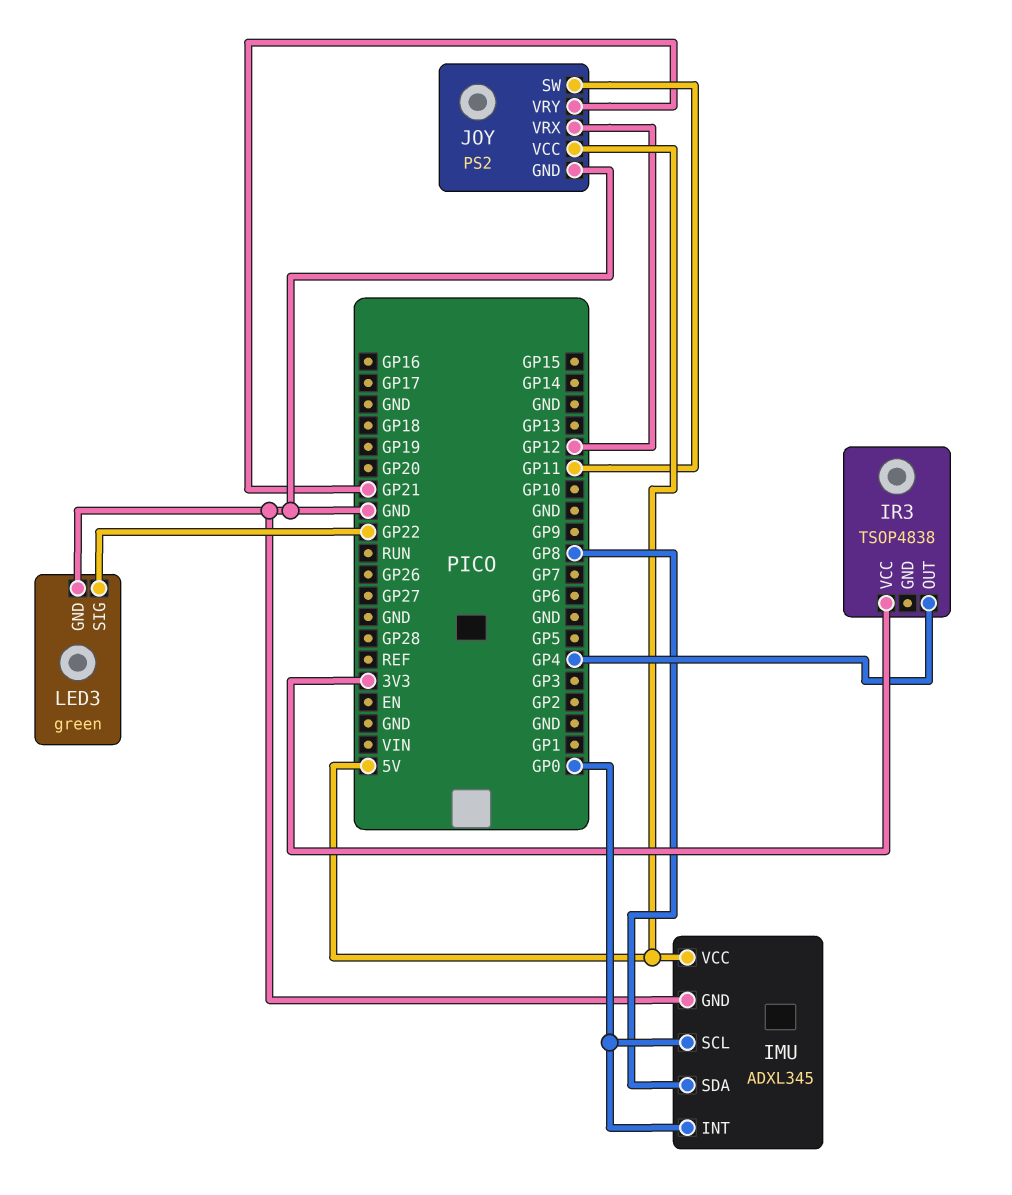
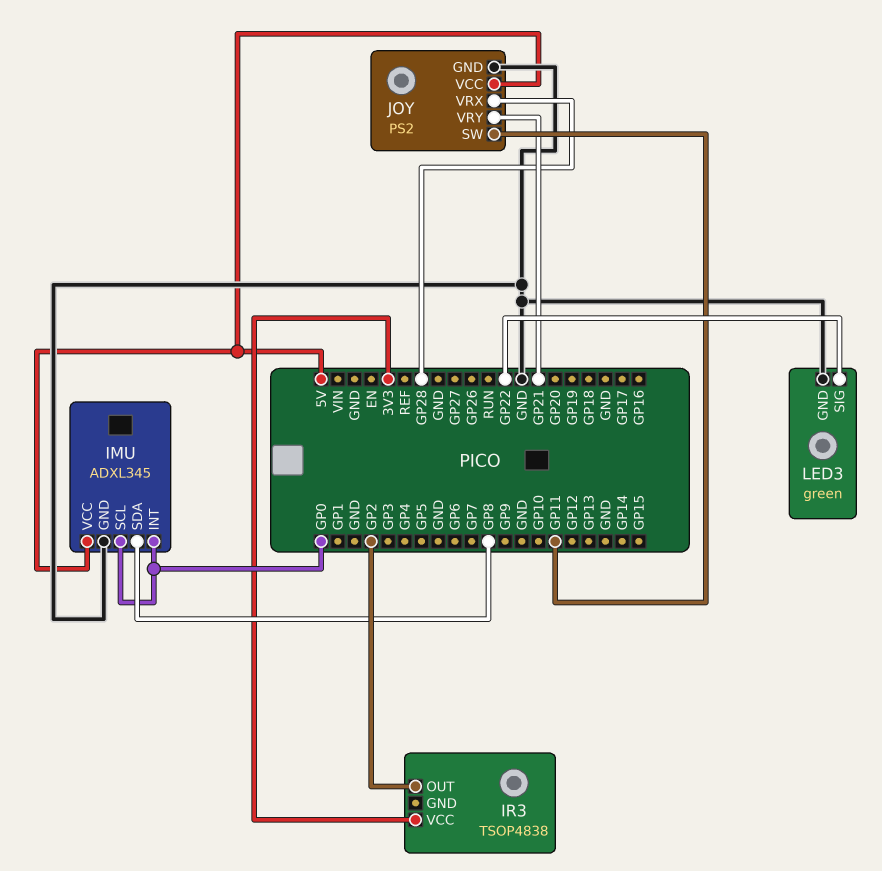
IR3 pin OUT: GP4 -> GP2
JOY pin VRX: GP12 -> GP28

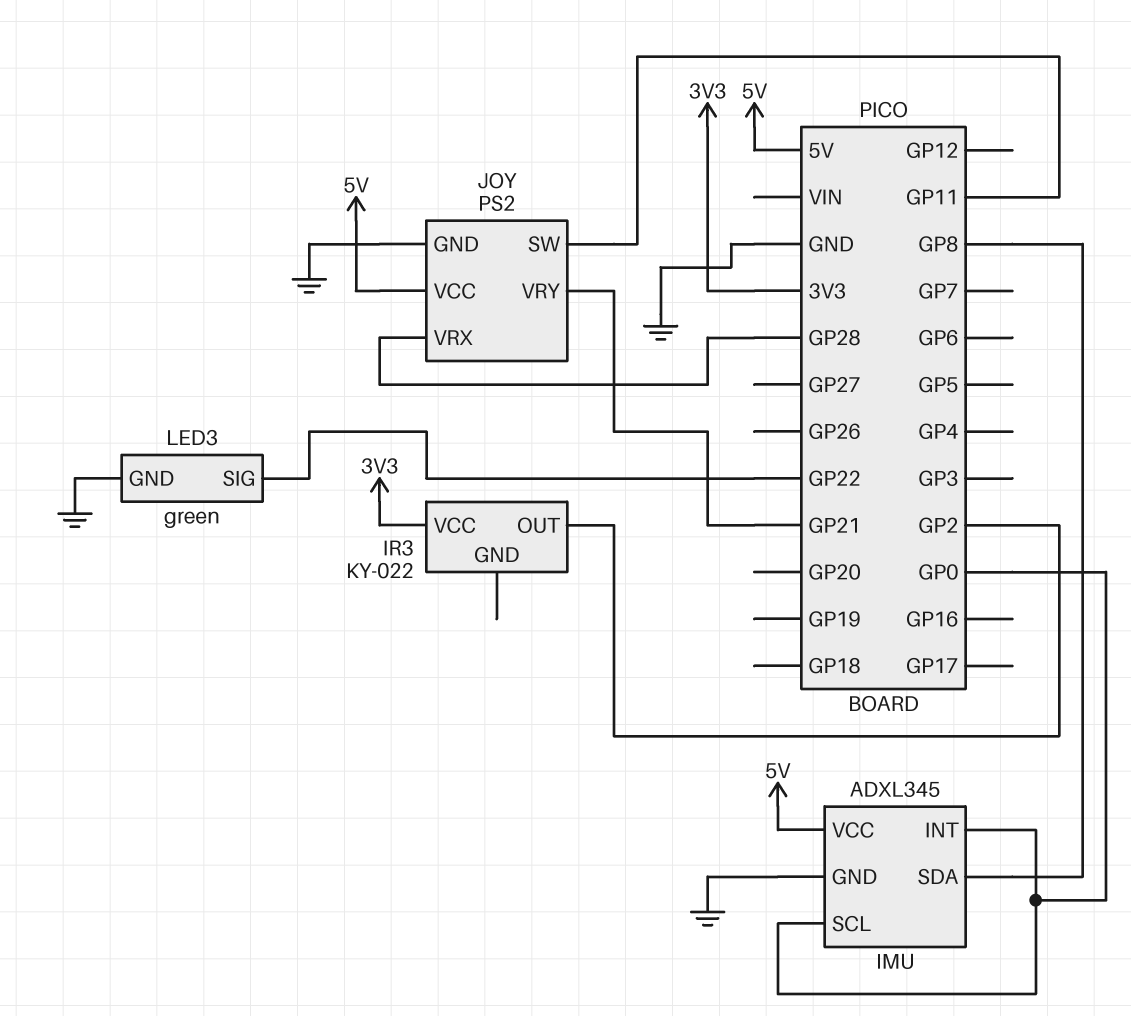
IR3: TSOP4838 -> KY-022

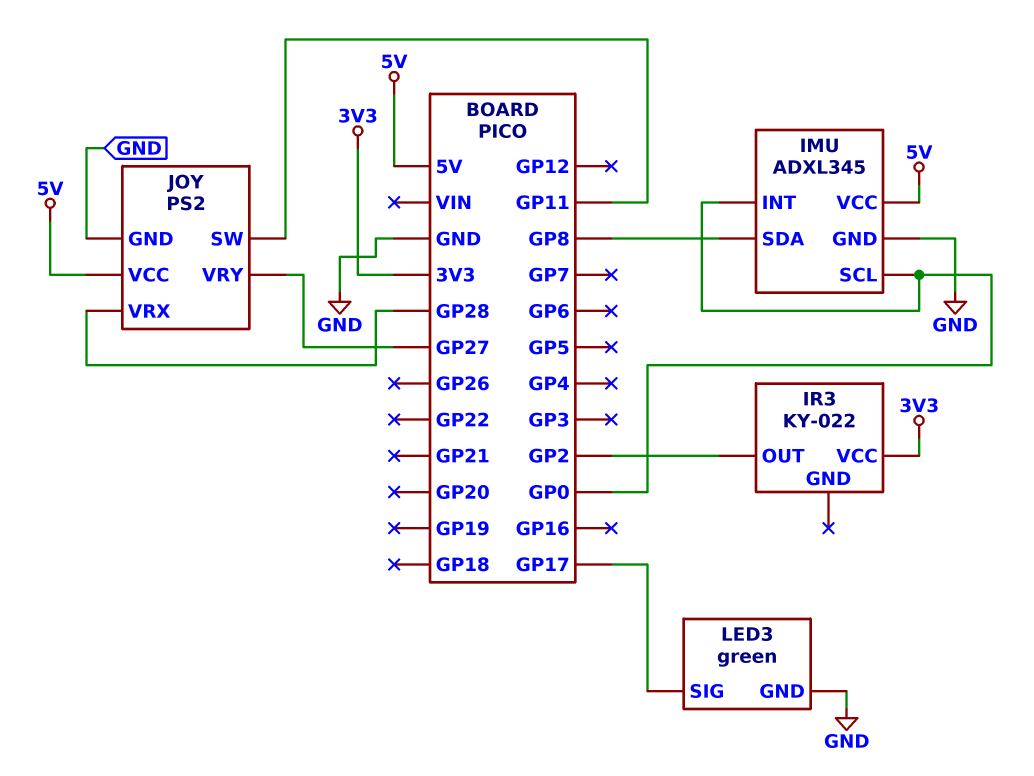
JOY pin VRY: GP21 -> GP27
LED3 pin SIG: GP22 -> GP17

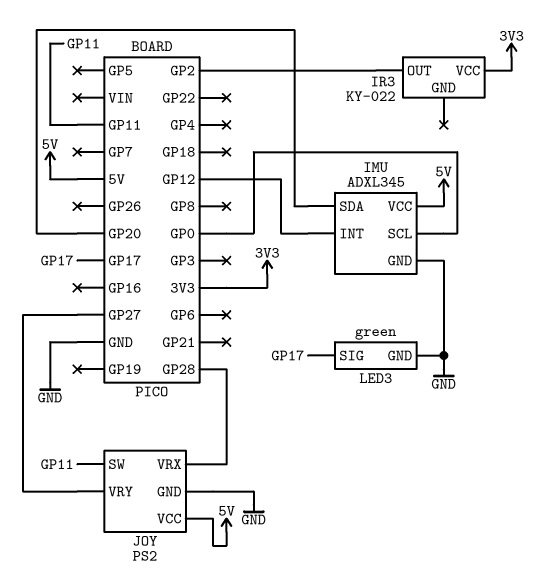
IMU pin INT: GP0 -> GP12
IMU pin SDA: GP8 -> GP20

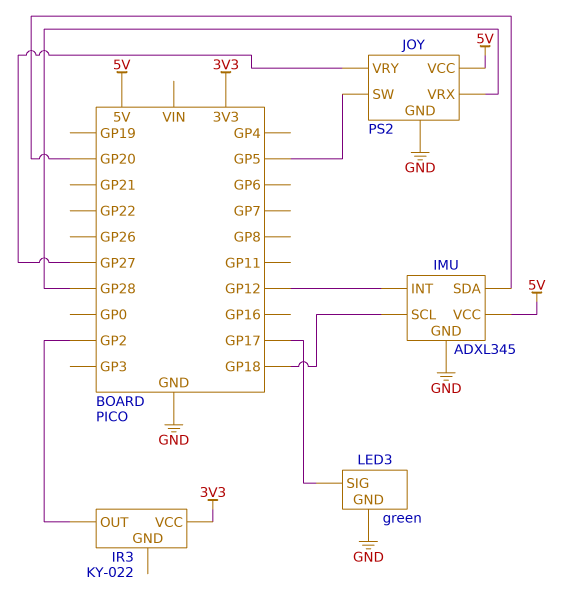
IMU pin SCL: GP0 -> GP18
JOY pin SW: GP11 -> GP5

